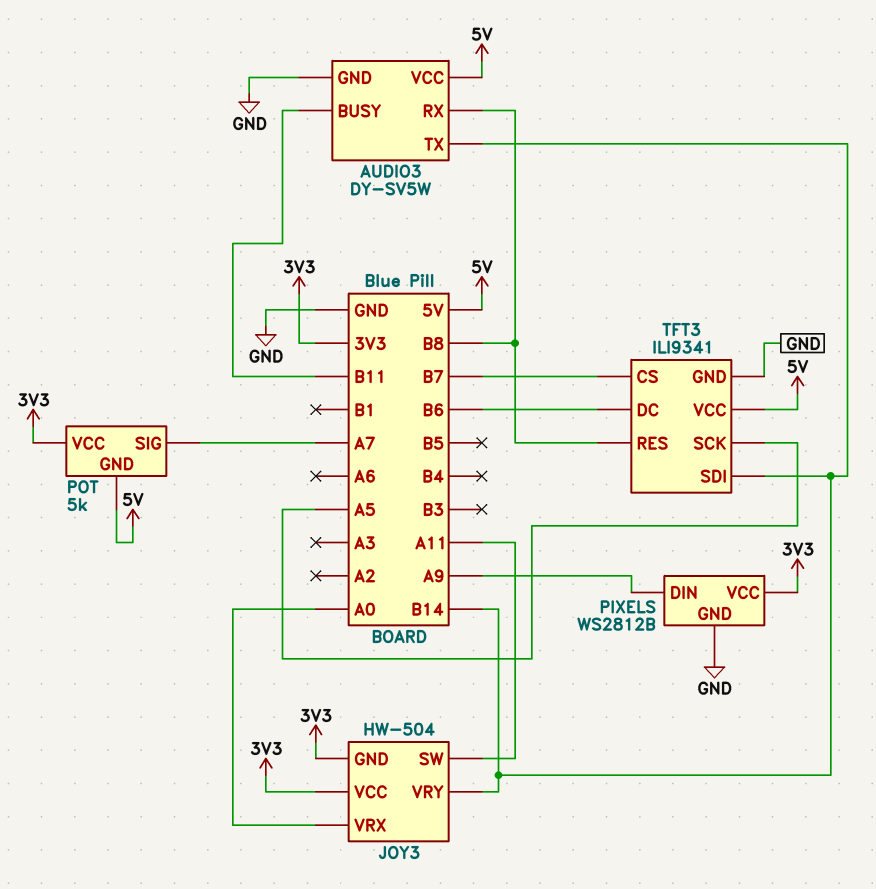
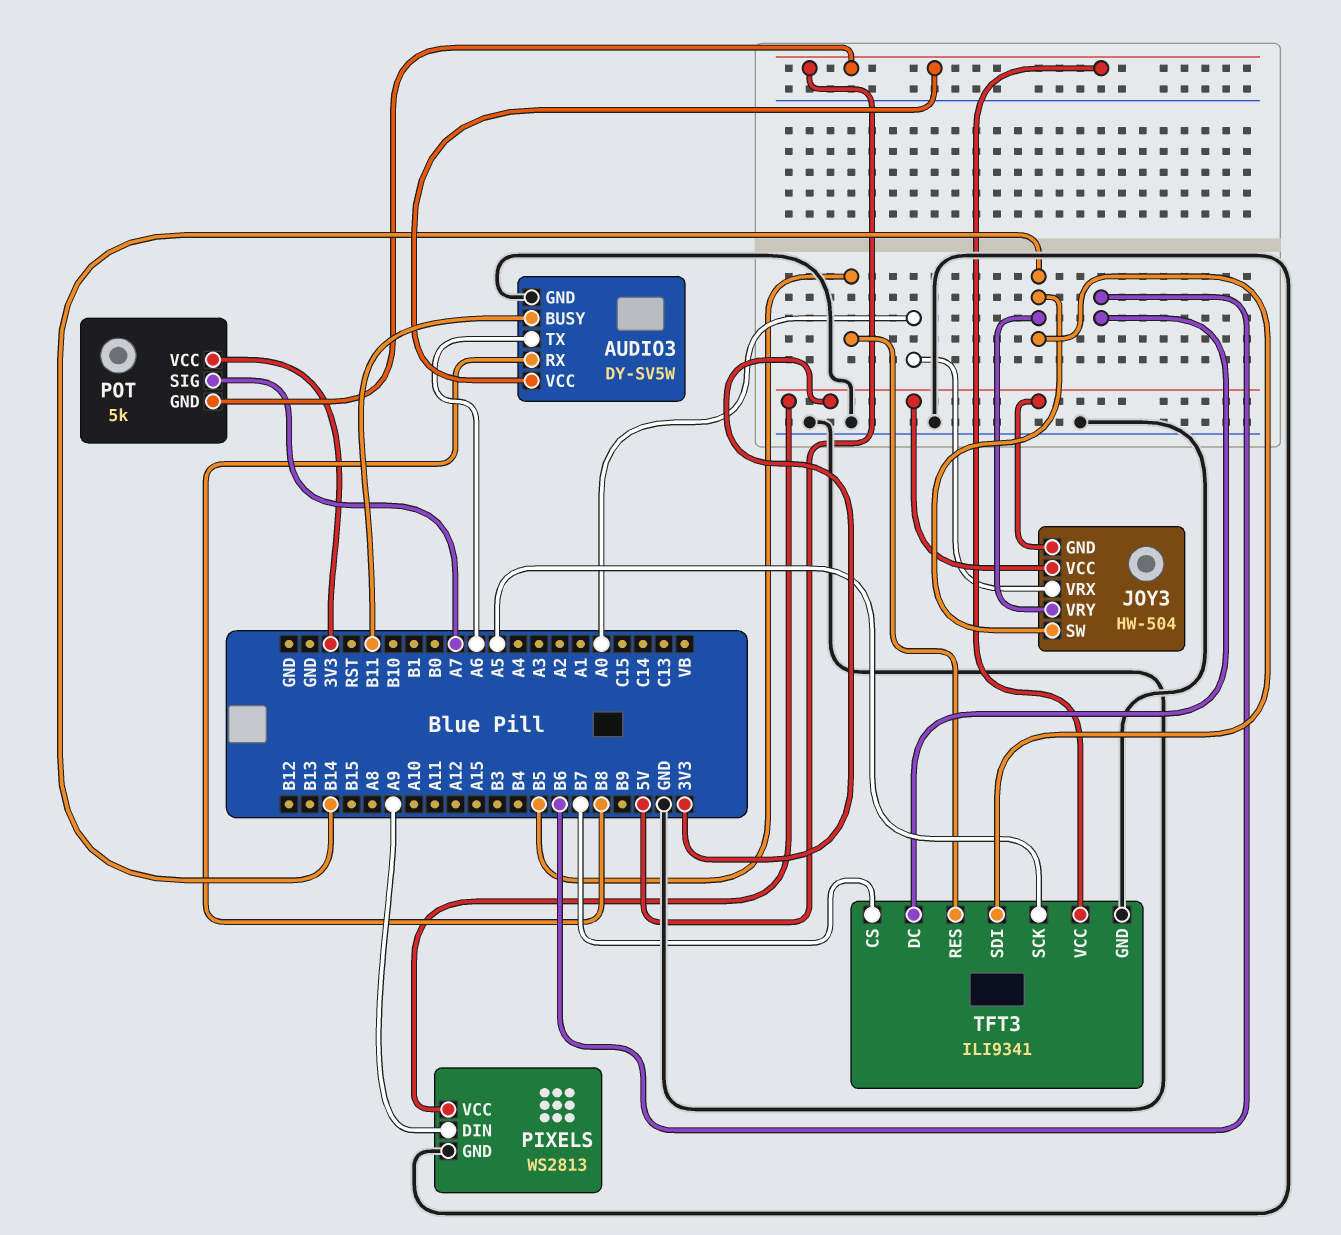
AUDIO3 pin TX: B14 -> A6
JOY3 pin SW: A11 -> B14
PIXELS: WS2812B -> WS2813
TFT3 pin RES: B8 -> B5

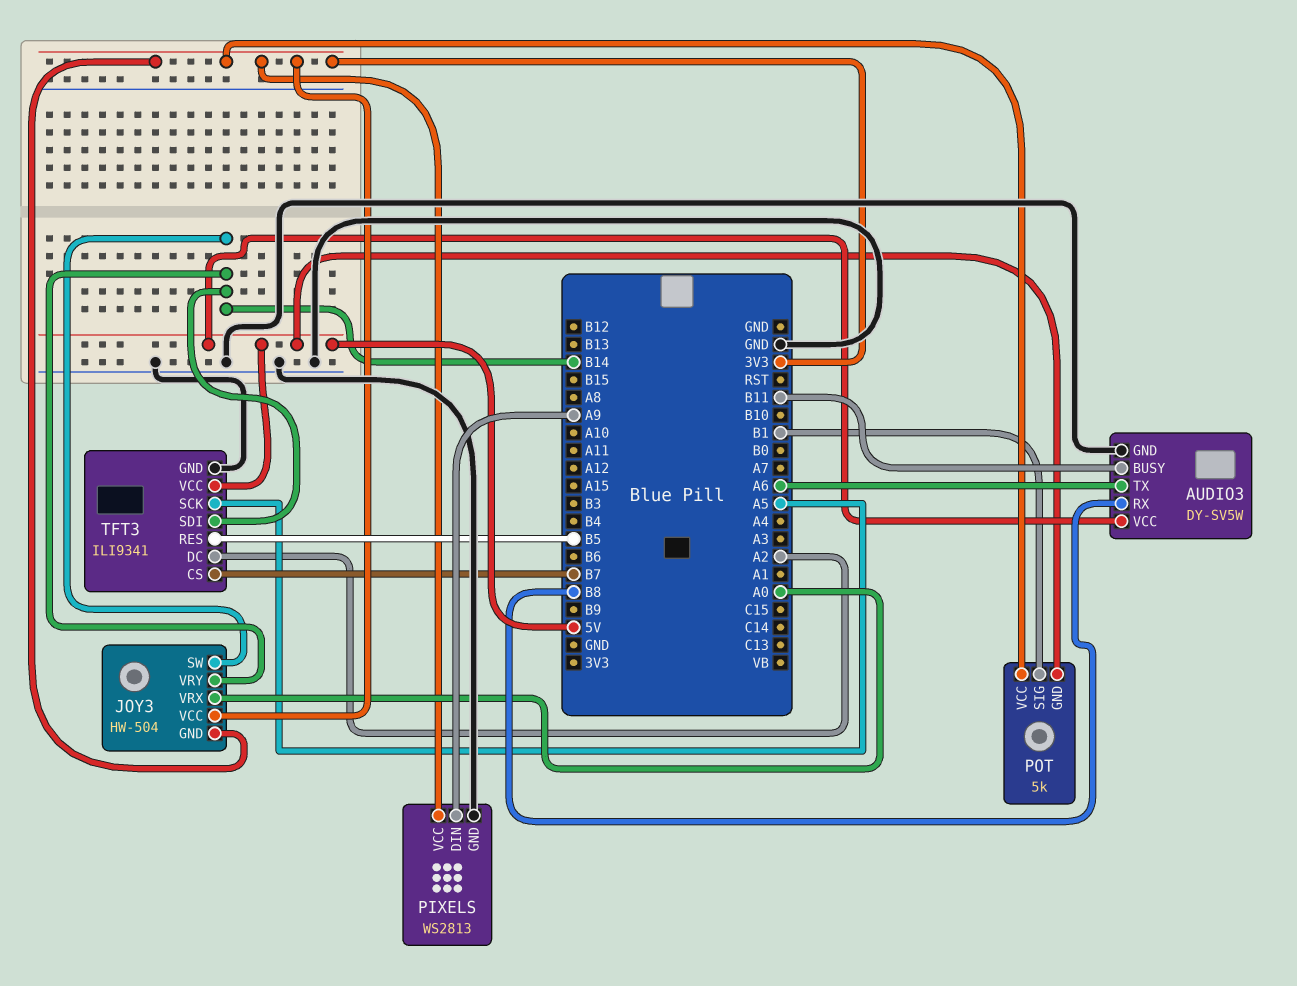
POT pin SIG: A7 -> B1
TFT3 pin DC: B6 -> A2

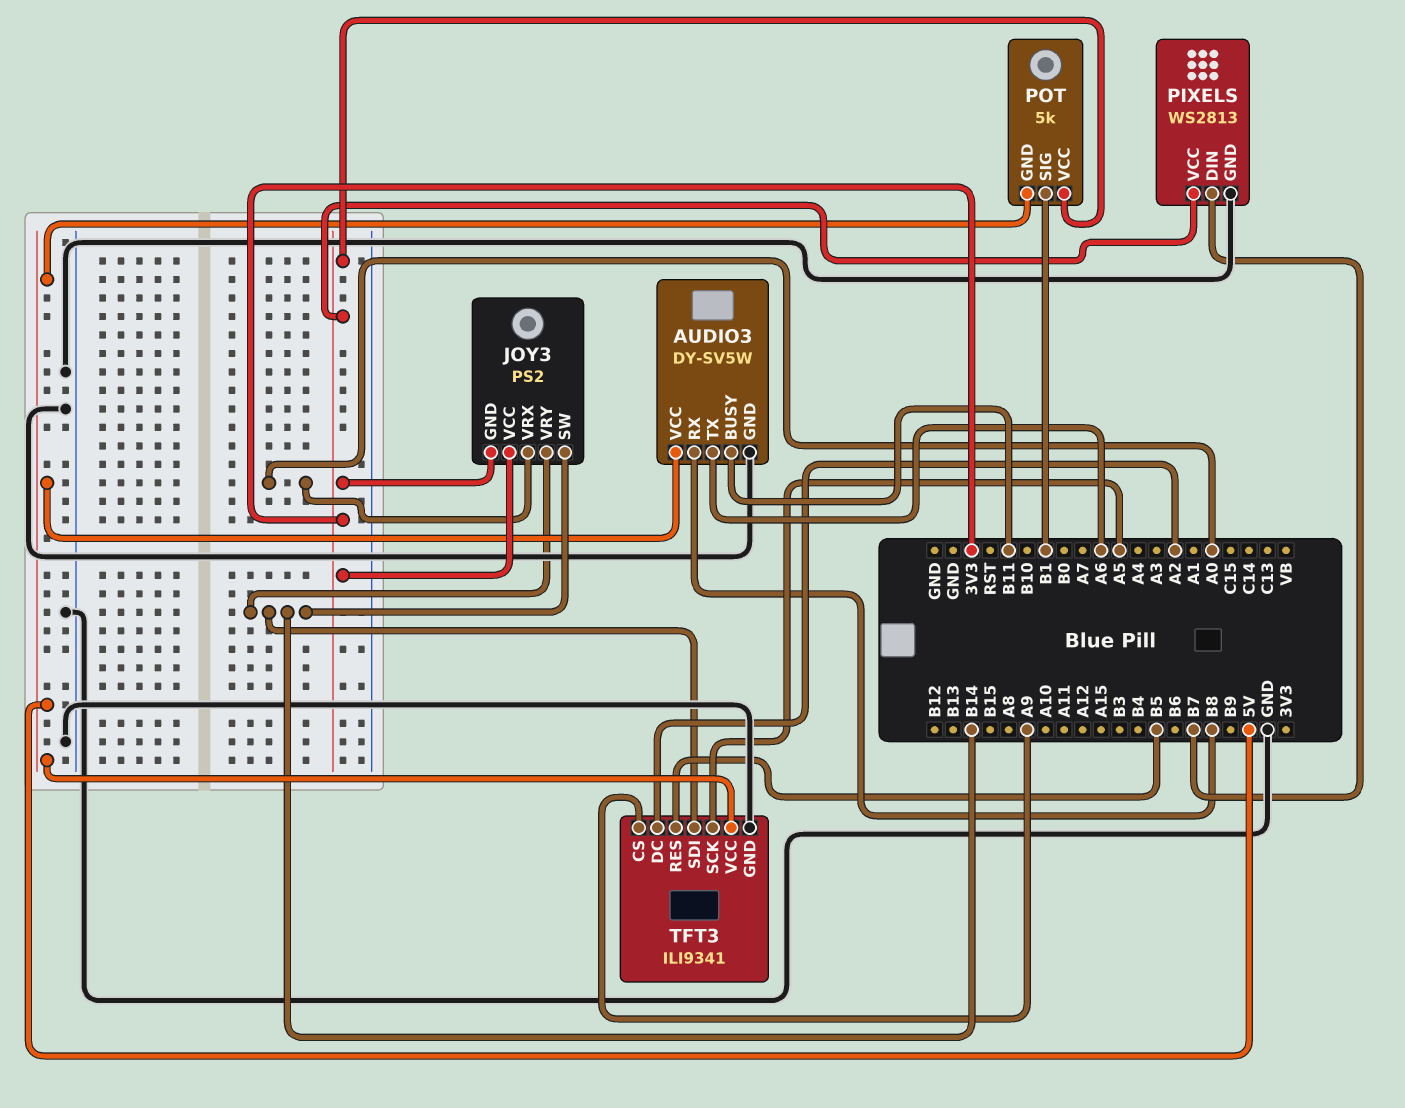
JOY3: HW-504 -> PS2
PIXELS pin DIN: A9 -> B7
TFT3 pin CS: B7 -> A9

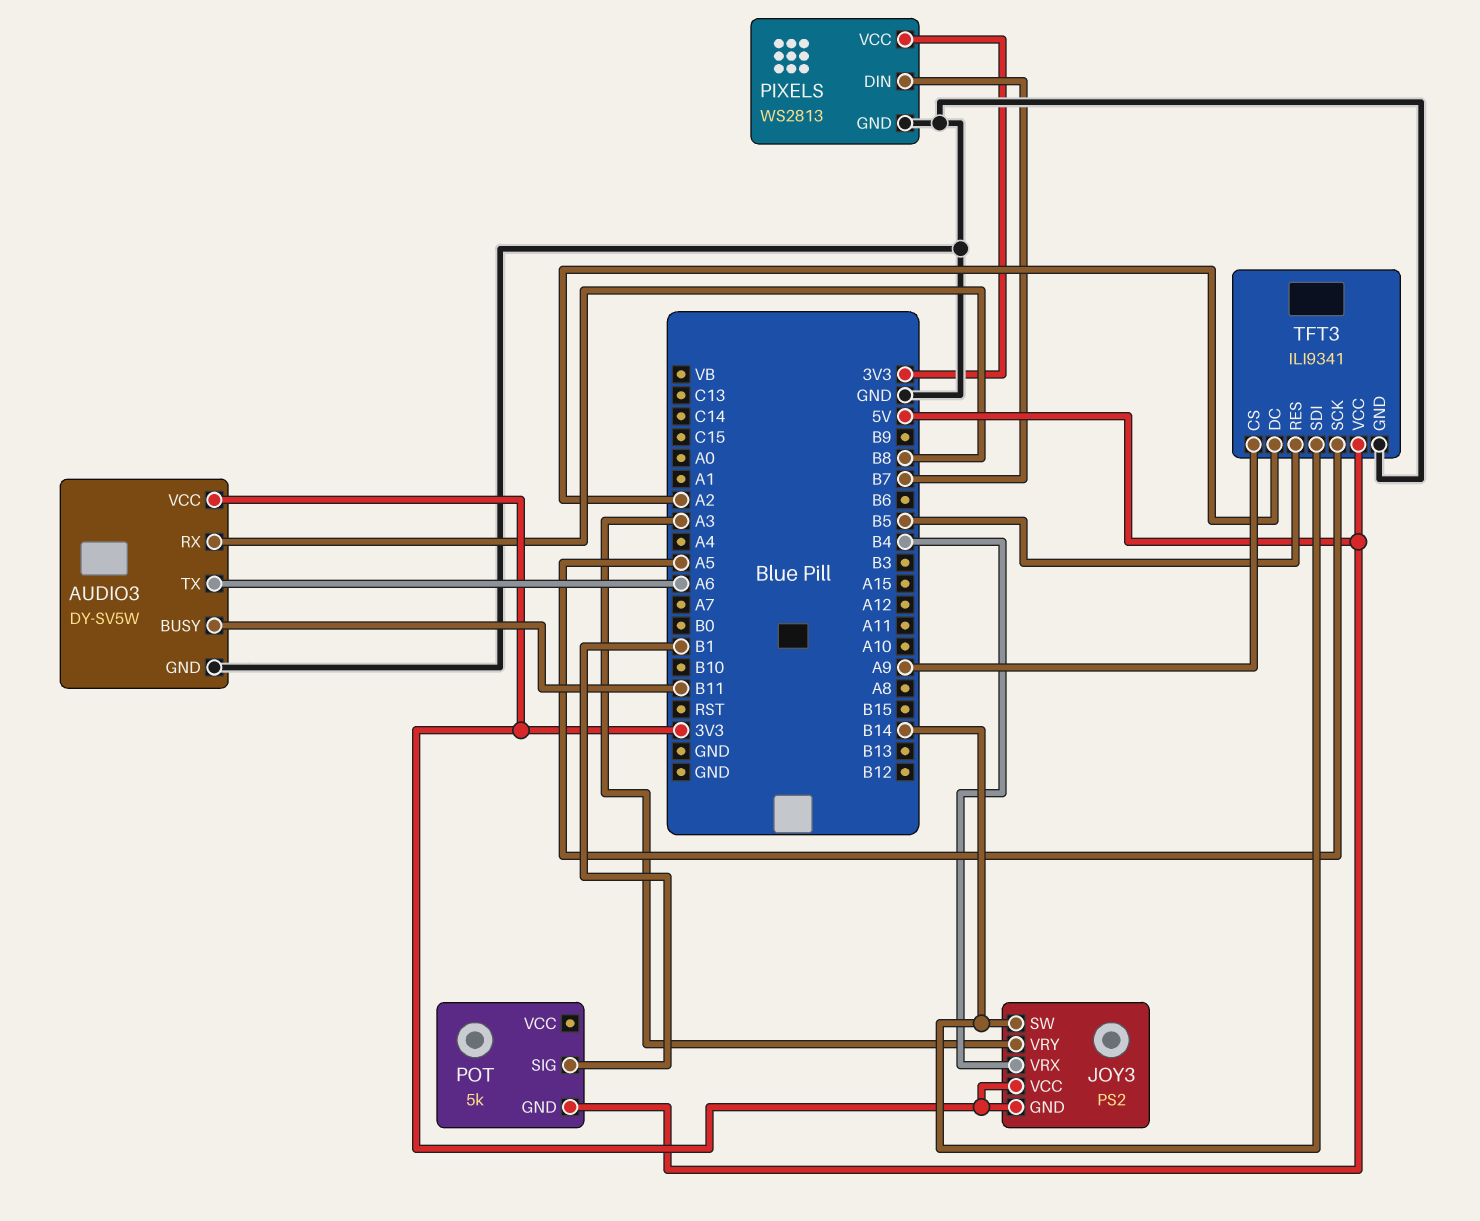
AUDIO3 pin VCC: 5V -> 3V3
JOY3 pin VRX: A0 -> B4
JOY3 pin VRY: B14 -> A3
POT pin VCC: 3V3 -> none

